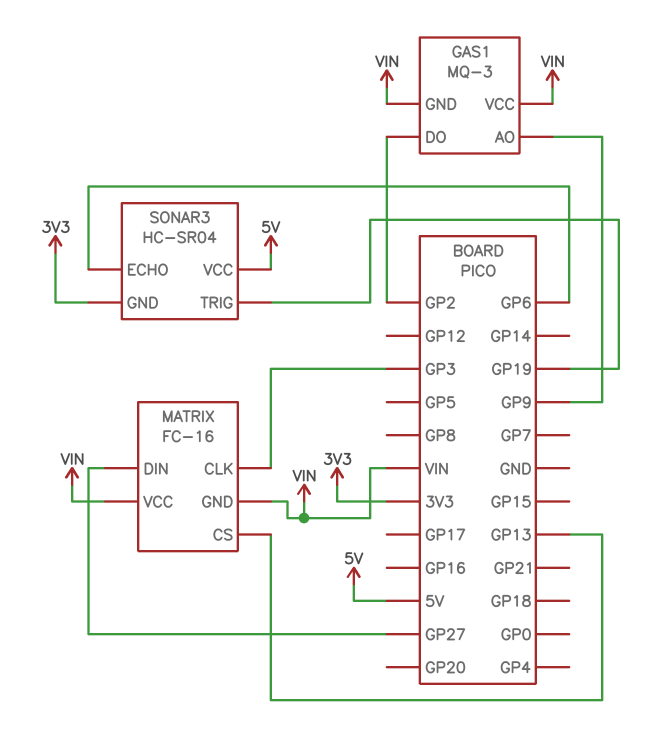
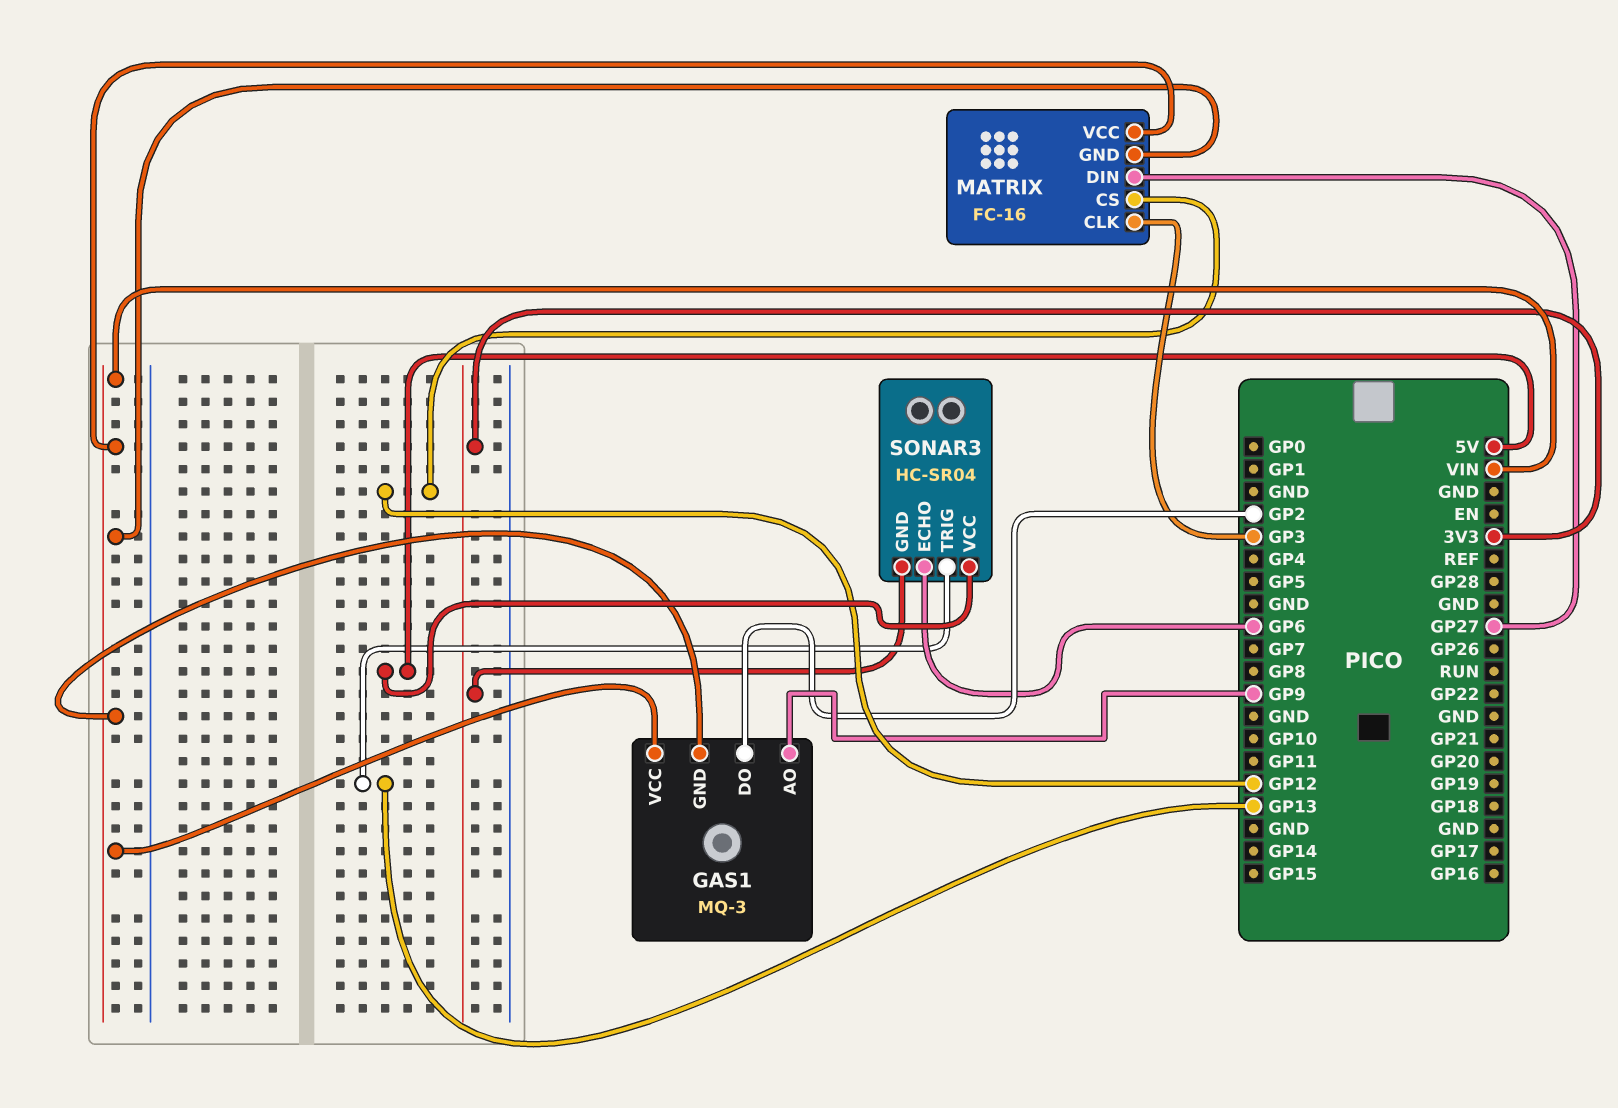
MATRIX pin CS: GP13 -> GP12
SONAR3 pin TRIG: GP19 -> GP13

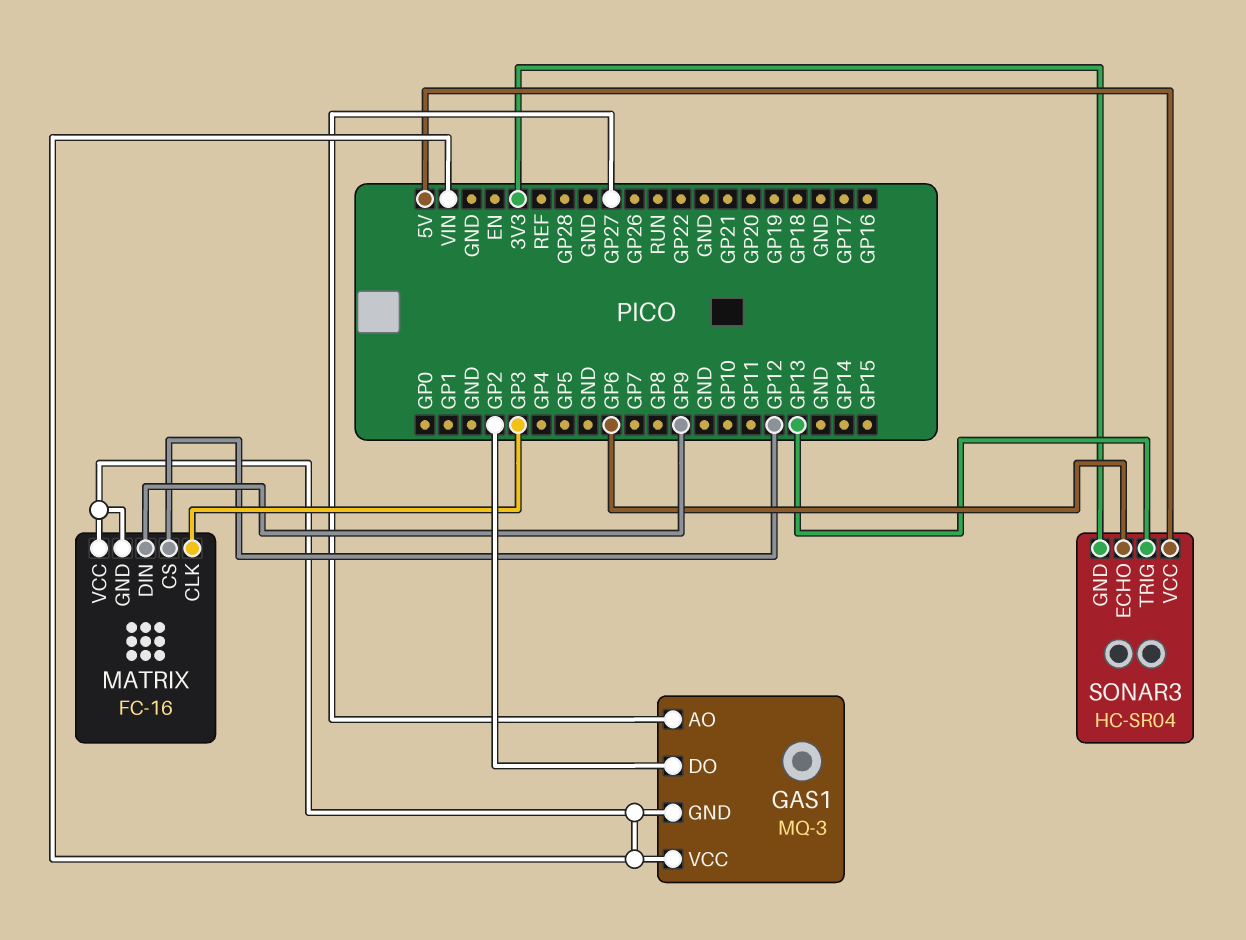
GAS1 pin AO: GP9 -> GP27
MATRIX pin DIN: GP27 -> GP9

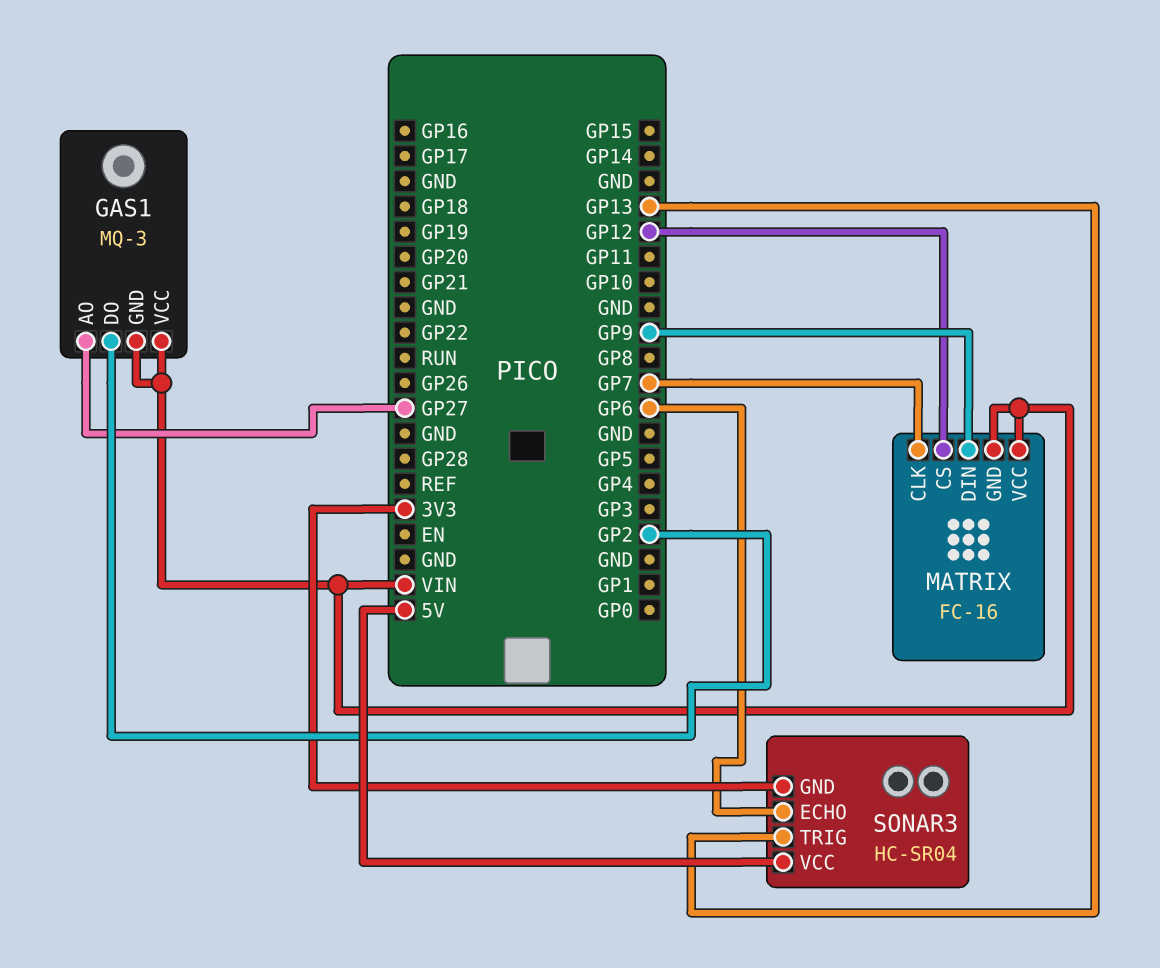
MATRIX pin CLK: GP3 -> GP7

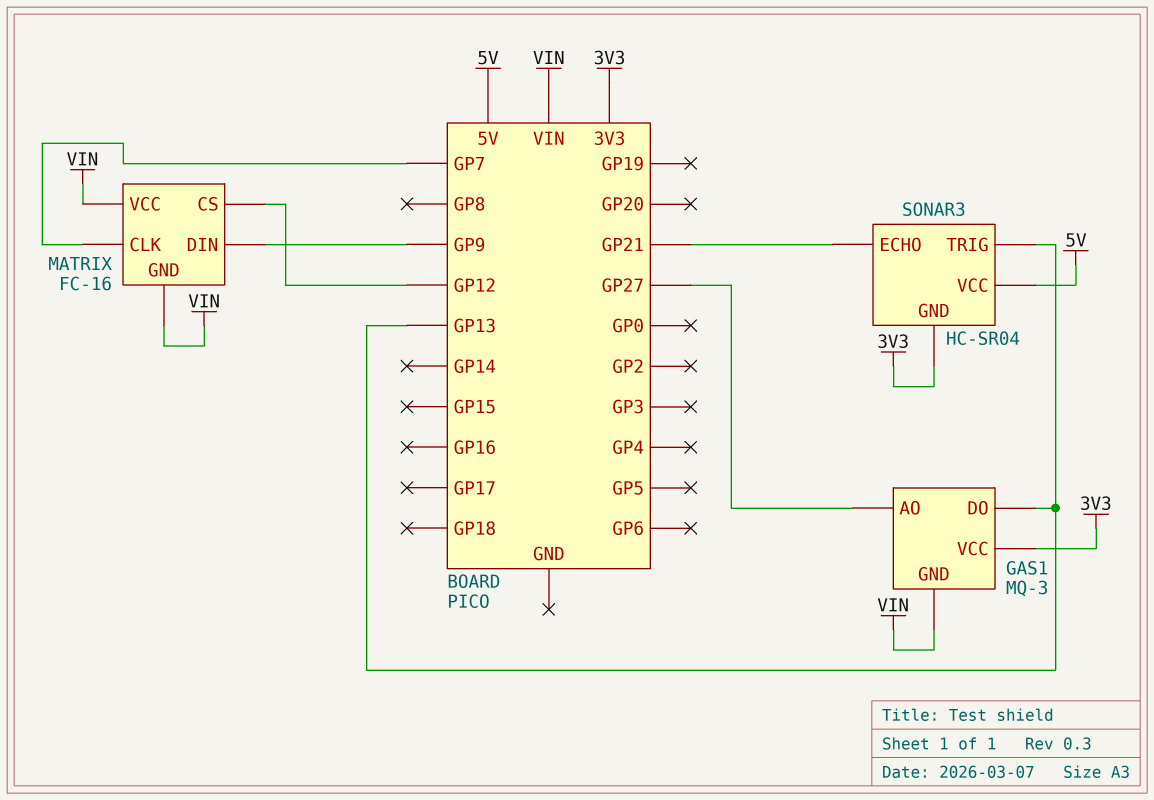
GAS1 pin DO: GP2 -> GP13
GAS1 pin VCC: VIN -> 3V3
SONAR3 pin ECHO: GP6 -> GP21

